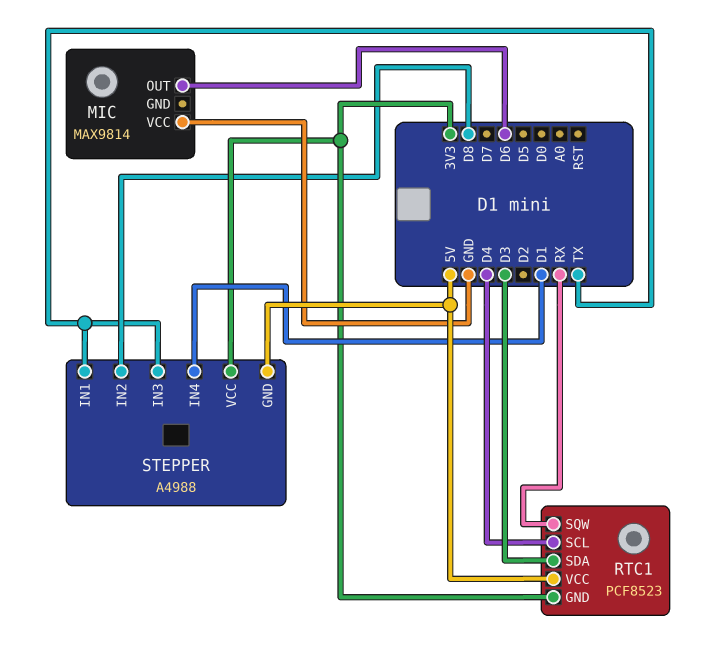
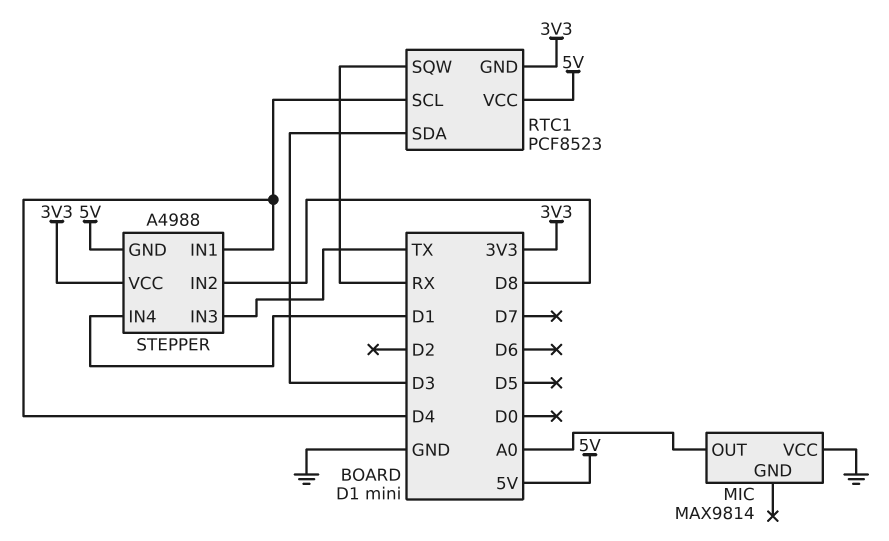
MIC pin OUT: D6 -> A0
STEPPER pin IN1: TX -> D4

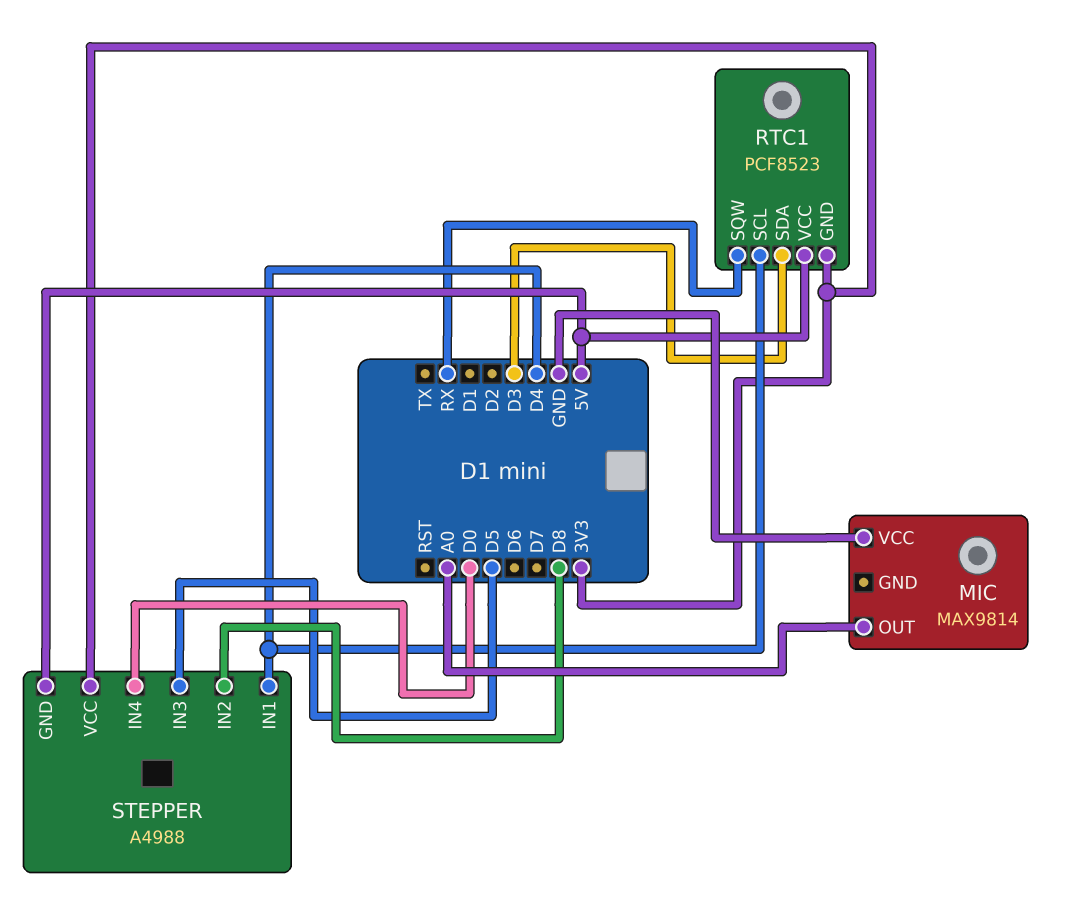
STEPPER pin IN3: TX -> D5
STEPPER pin IN4: D1 -> D0

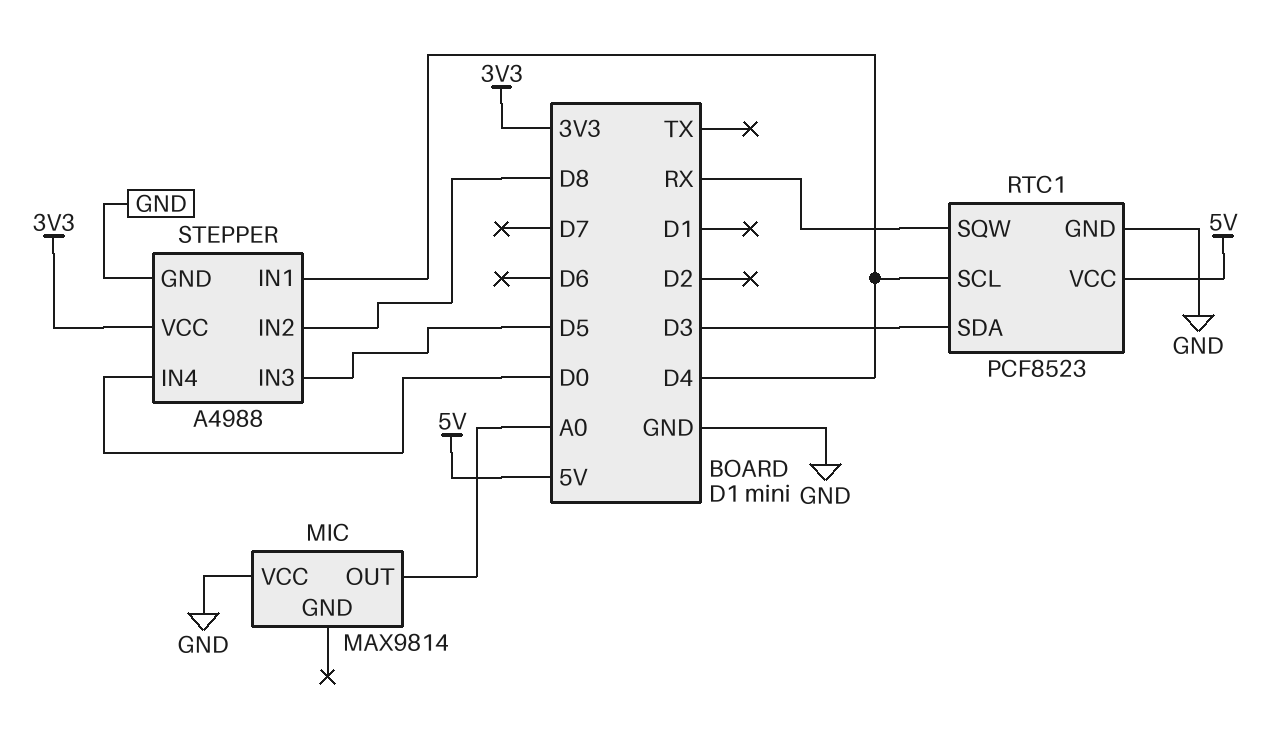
RTC1 pin GND: 3V3 -> GND
STEPPER pin GND: 5V -> GND

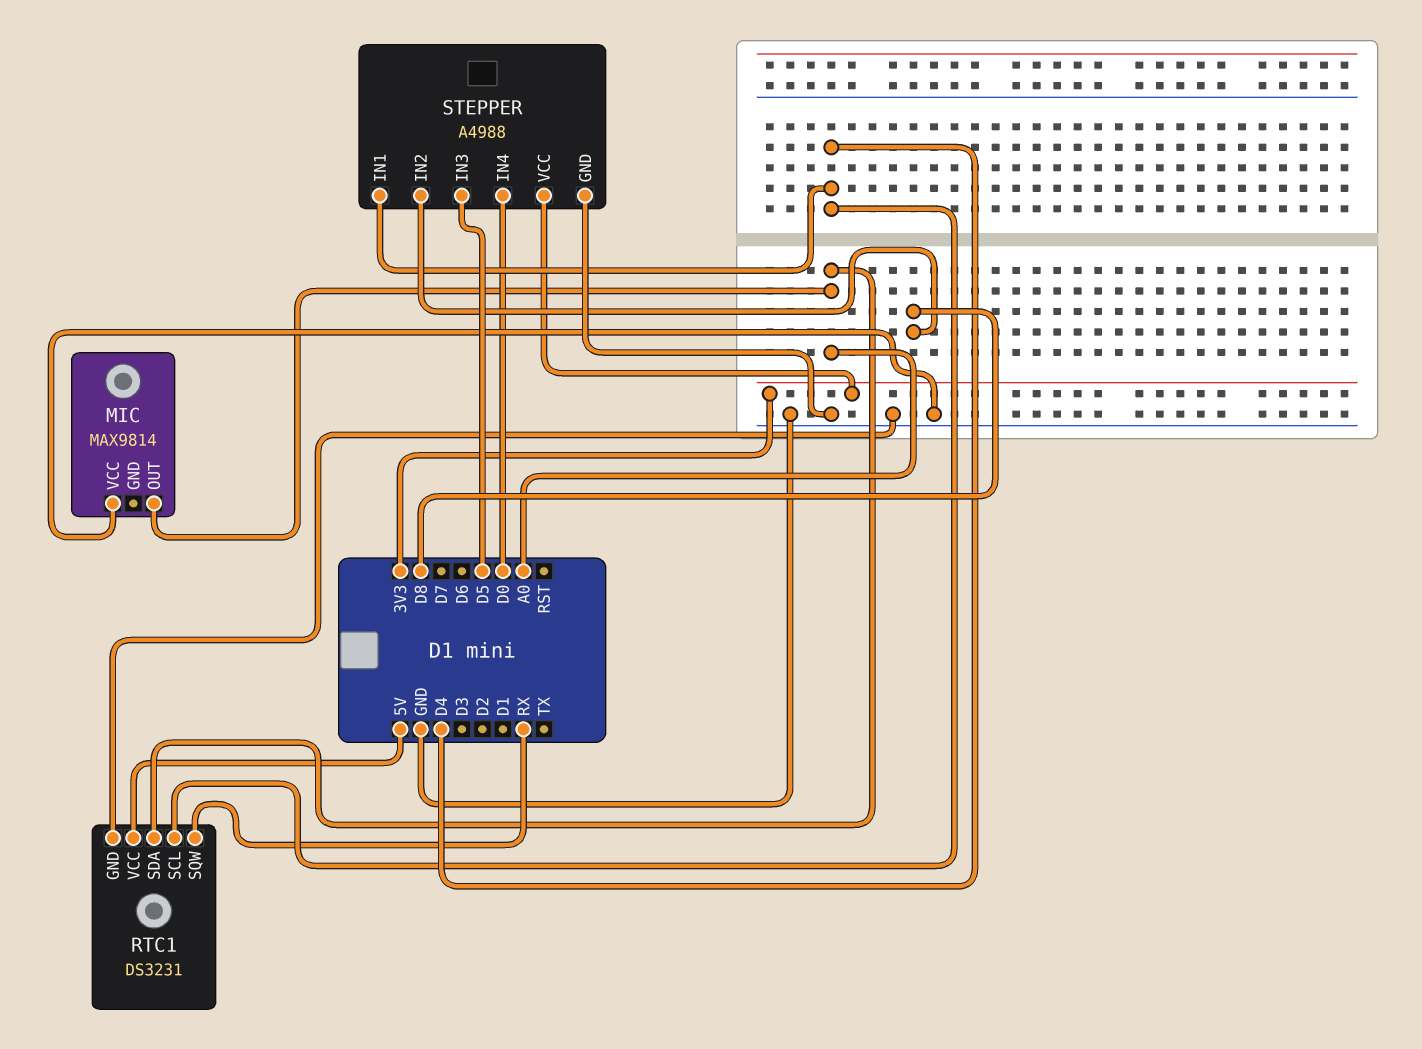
RTC1: PCF8523 -> DS3231
RTC1 pin SDA: D3 -> A0

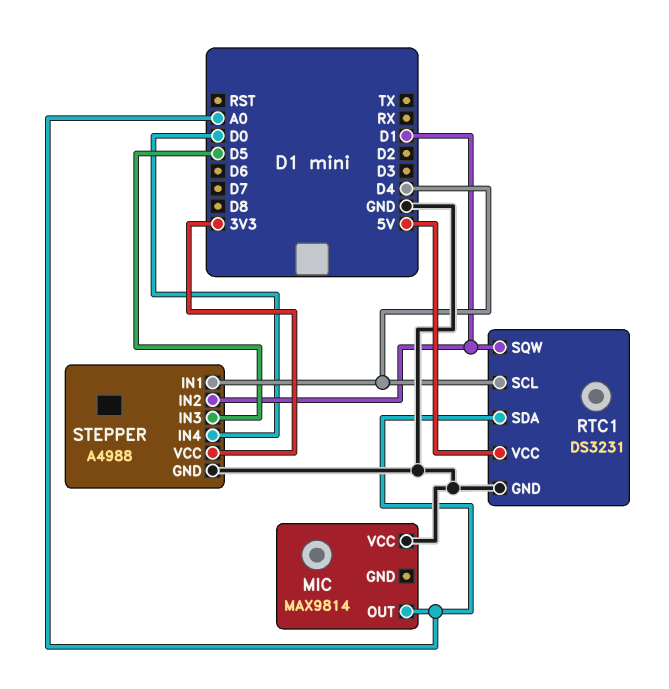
RTC1 pin SQW: RX -> D1
STEPPER pin IN2: D8 -> D1

